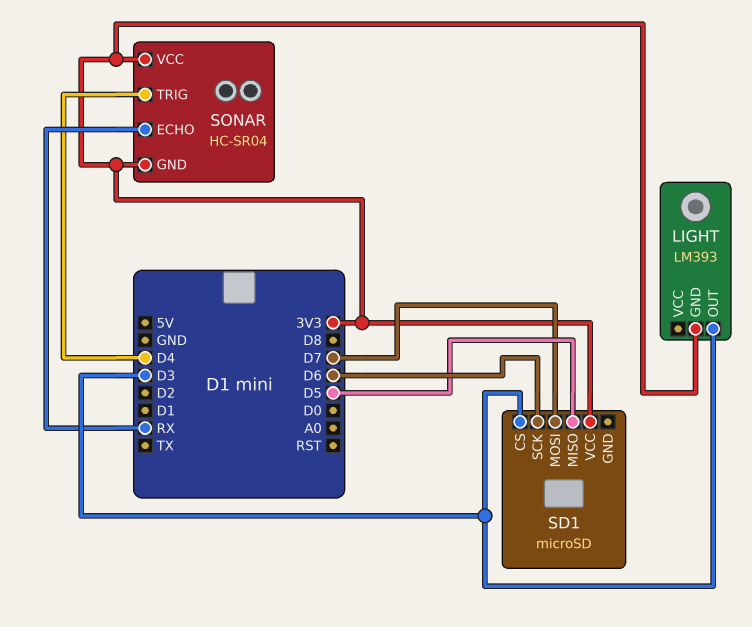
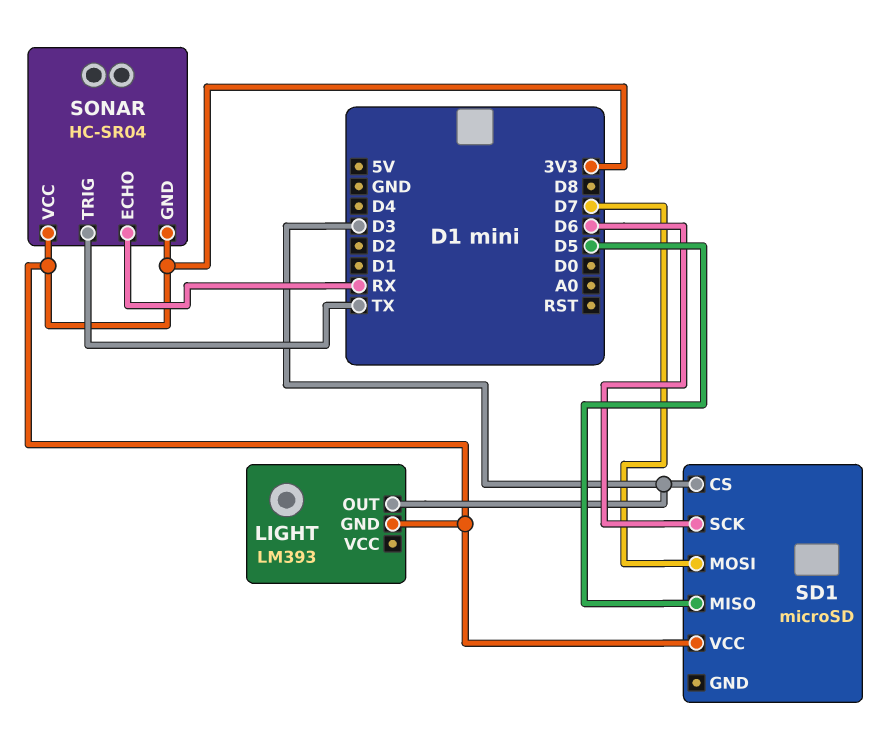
SONAR pin TRIG: D4 -> TX

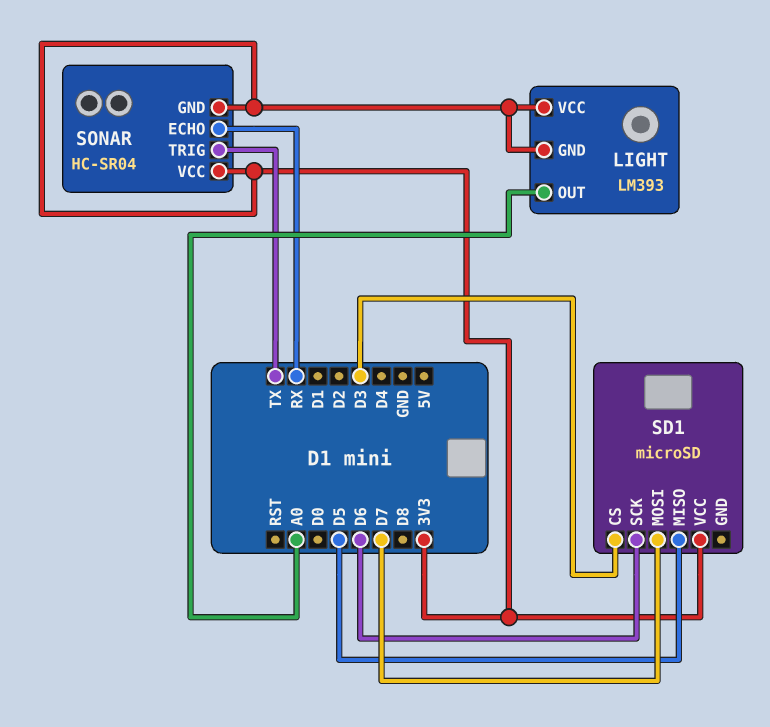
LIGHT pin OUT: D3 -> A0
LIGHT pin VCC: none -> 3V3

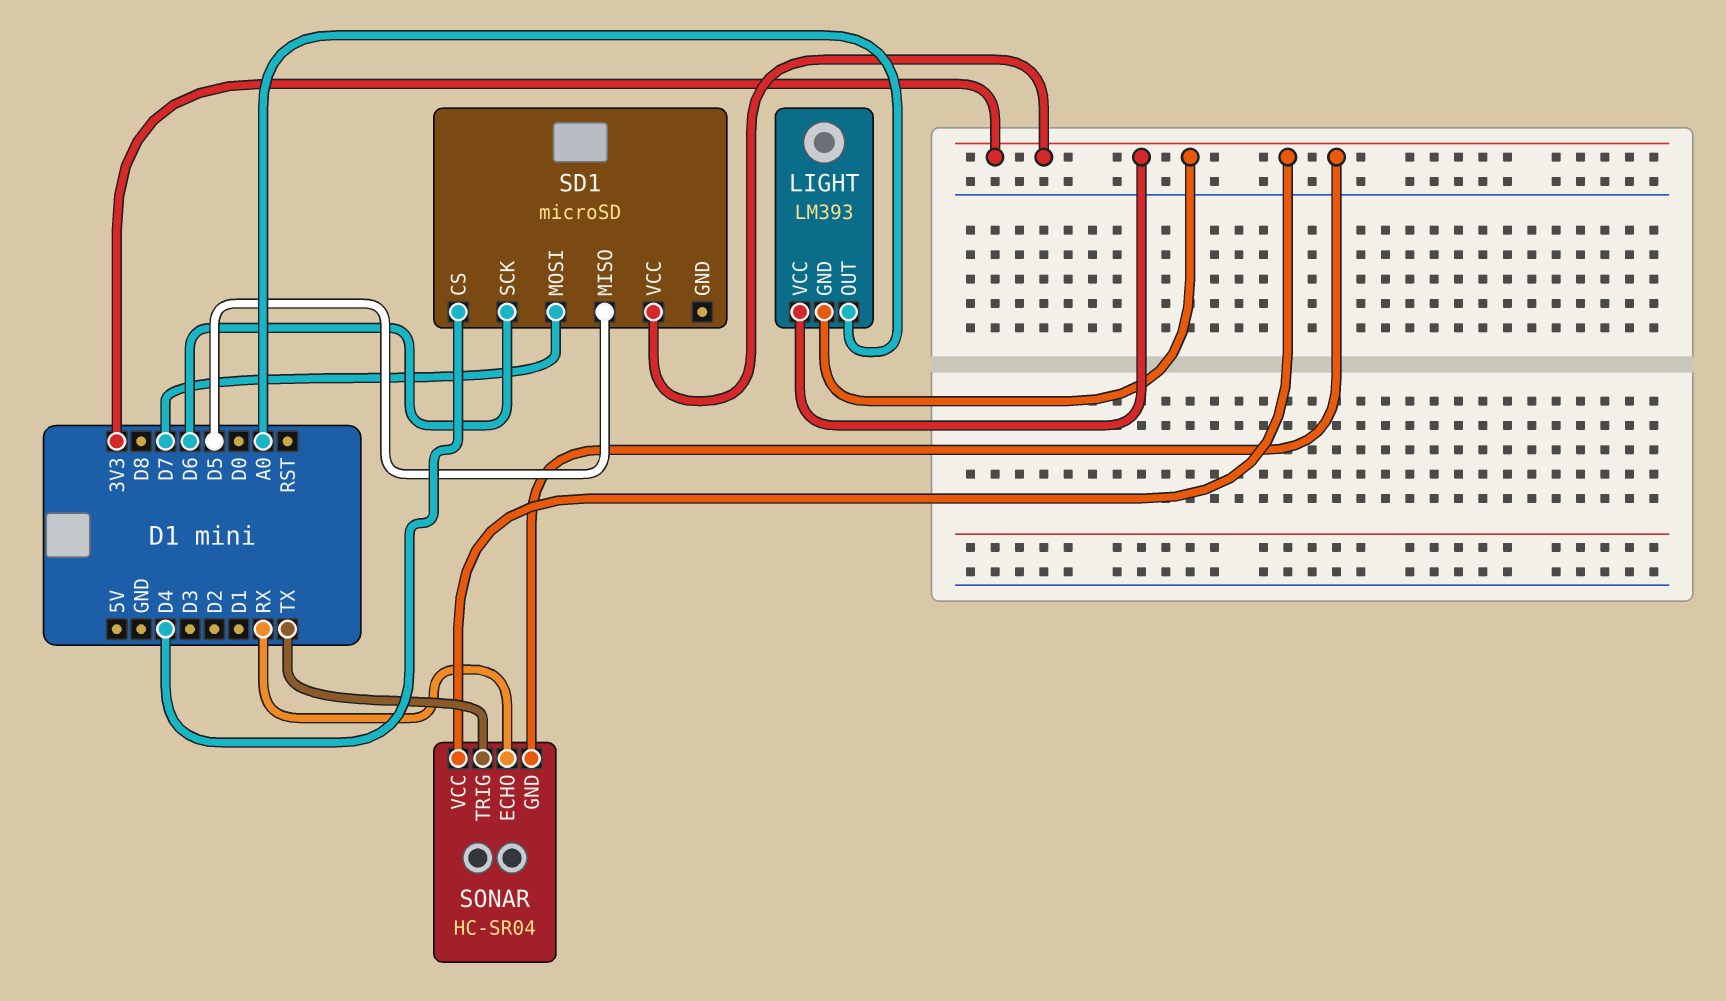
SD1 pin CS: D3 -> D4

